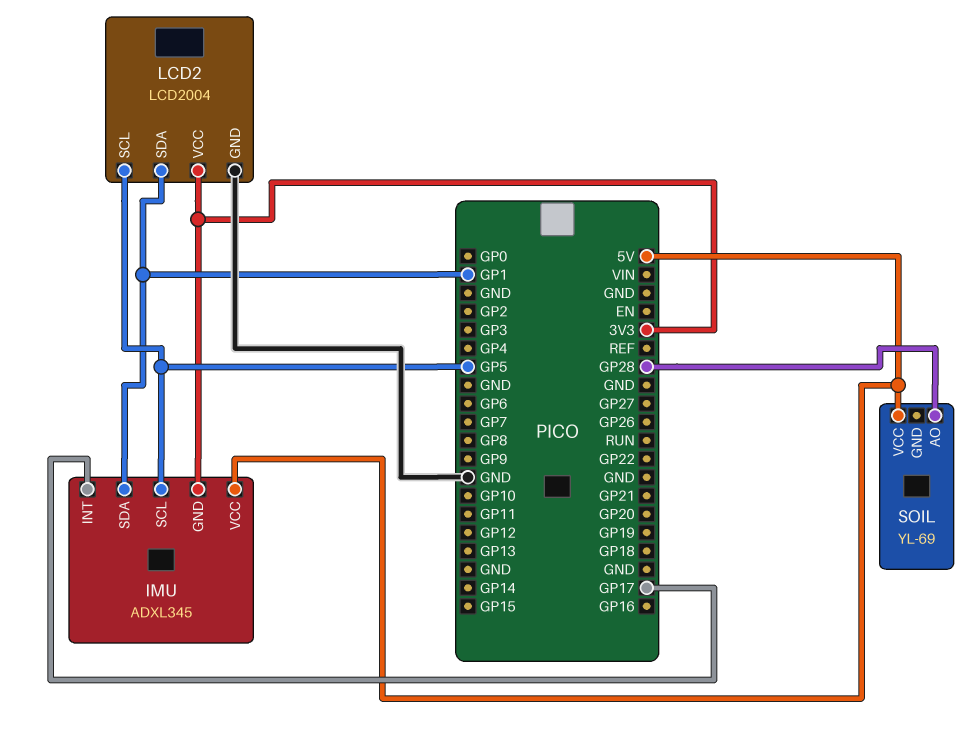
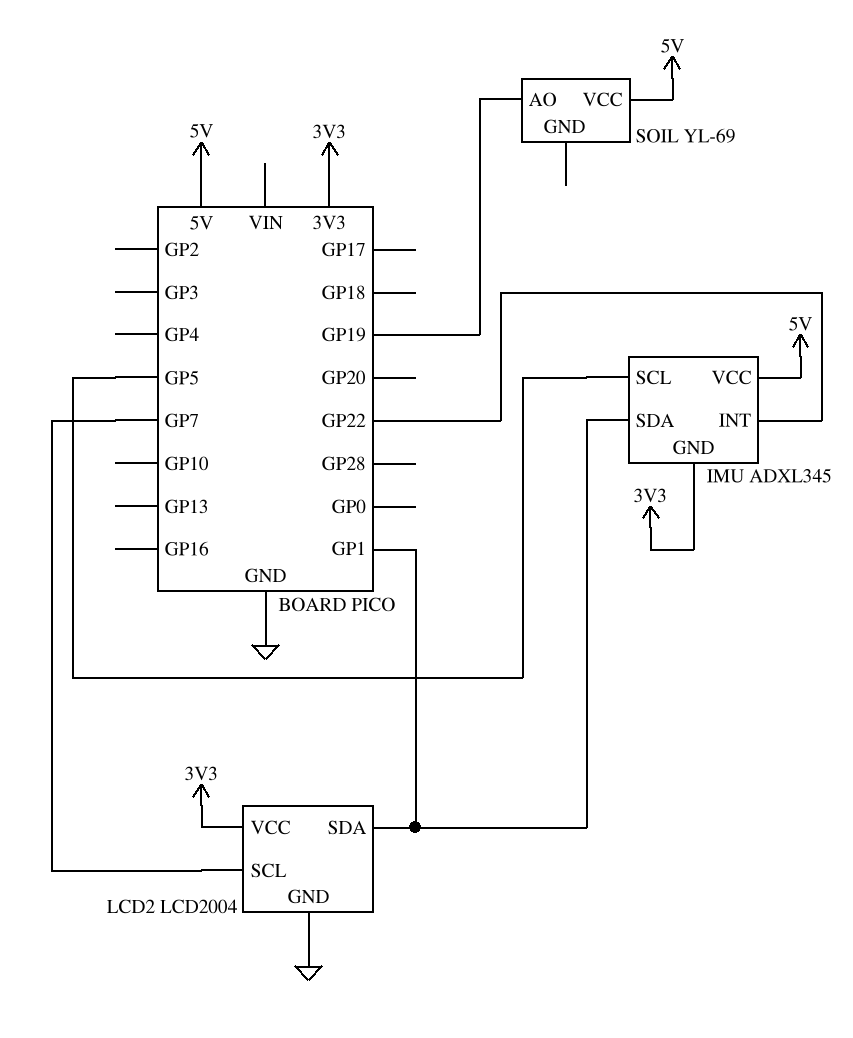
IMU pin INT: GP17 -> GP22
LCD2 pin SCL: GP5 -> GP7
SOIL pin AO: GP28 -> GP19

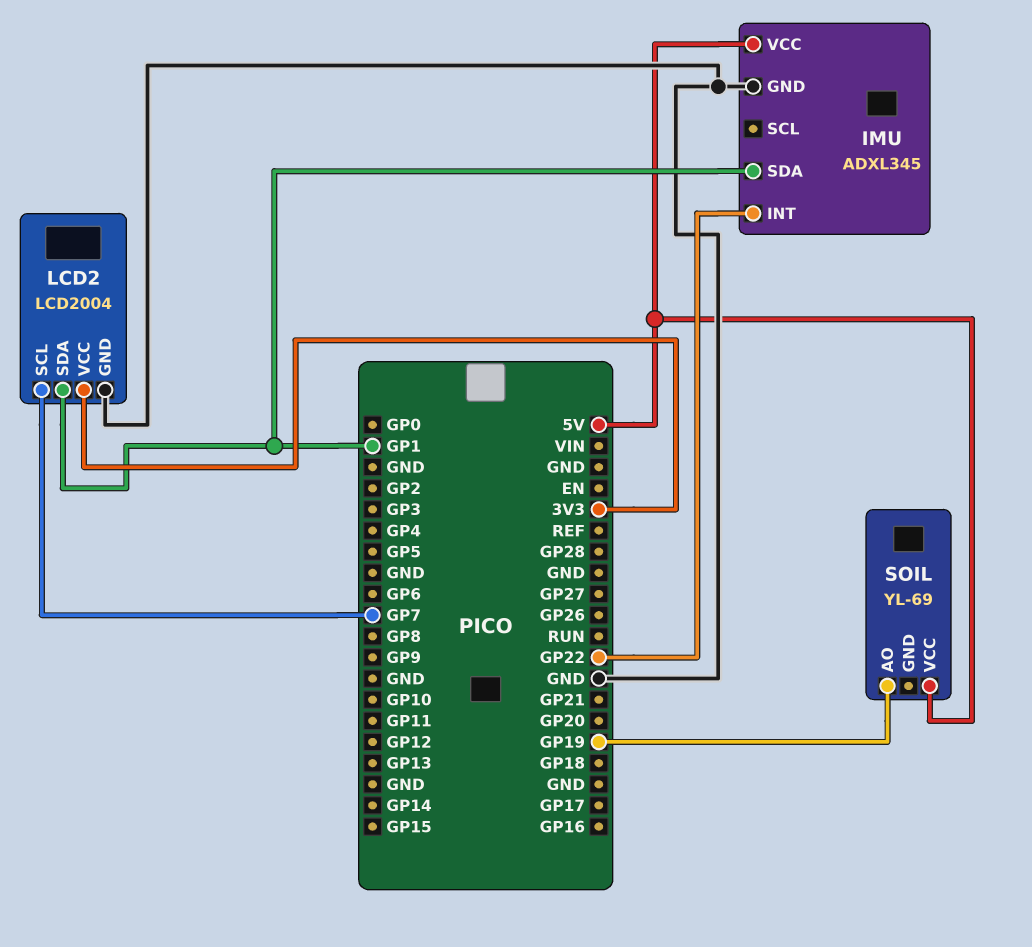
IMU pin GND: 3V3 -> GND
IMU pin SCL: GP5 -> none

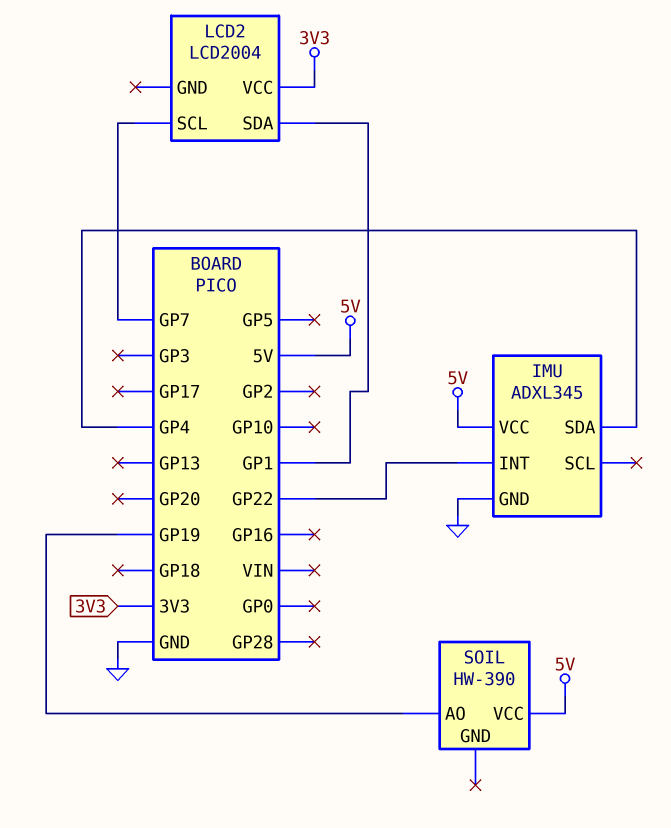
IMU pin SDA: GP1 -> GP4
LCD2 pin GND: GND -> none
SOIL: YL-69 -> HW-390

